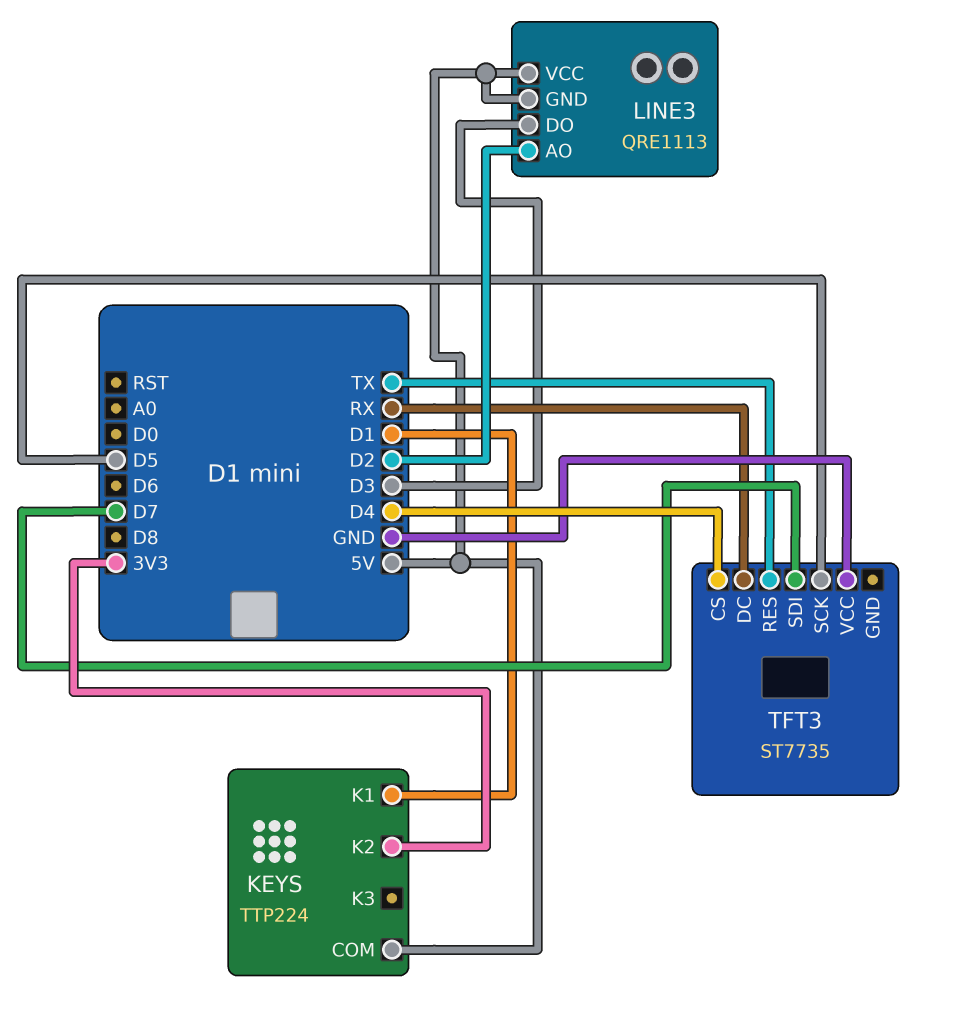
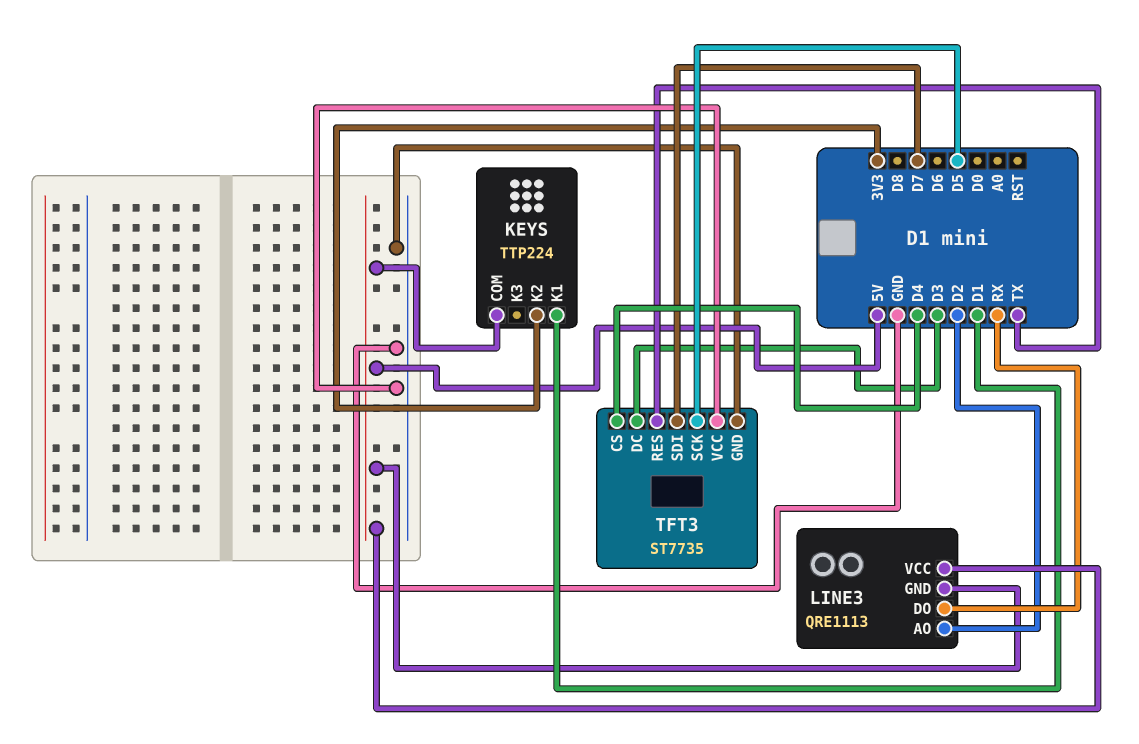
LINE3 pin DO: D3 -> RX
TFT3 pin DC: RX -> D3
TFT3 pin GND: none -> GND

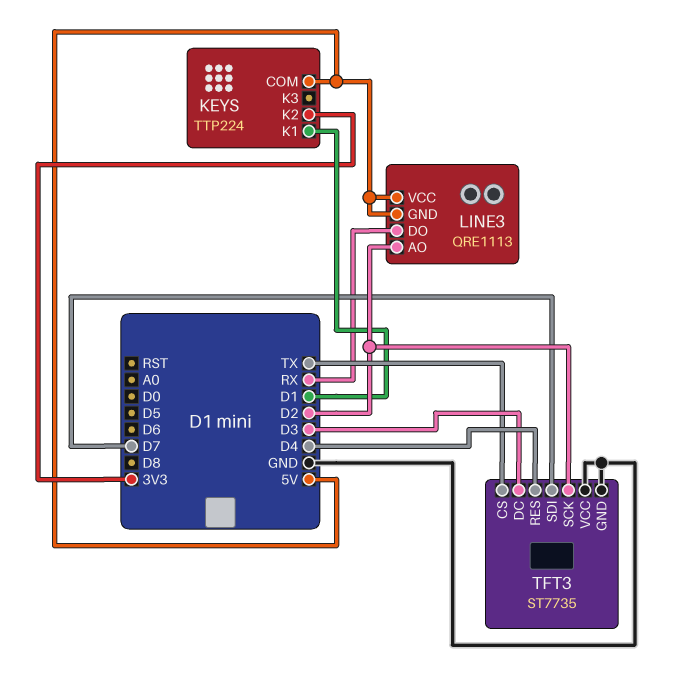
TFT3 pin CS: D4 -> TX
TFT3 pin RES: TX -> D4
TFT3 pin SCK: D5 -> D2

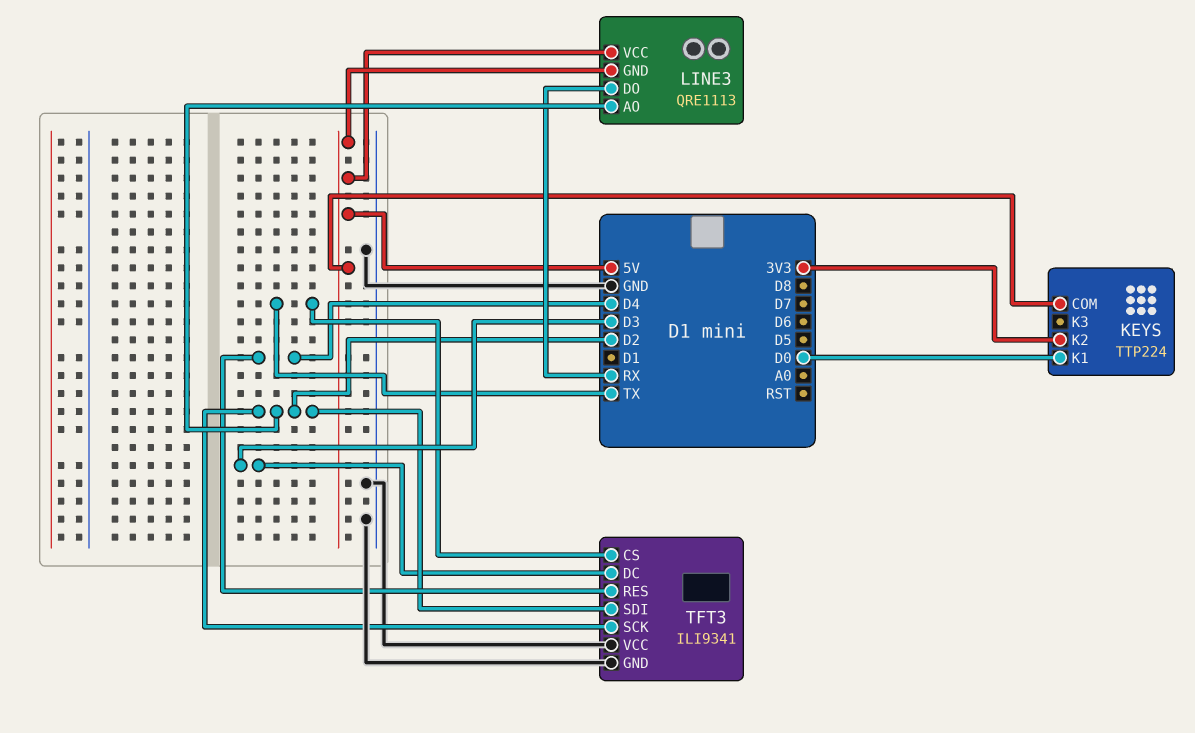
KEYS pin K1: D1 -> D0
TFT3: ST7735 -> ILI9341
TFT3 pin SDI: D7 -> D2

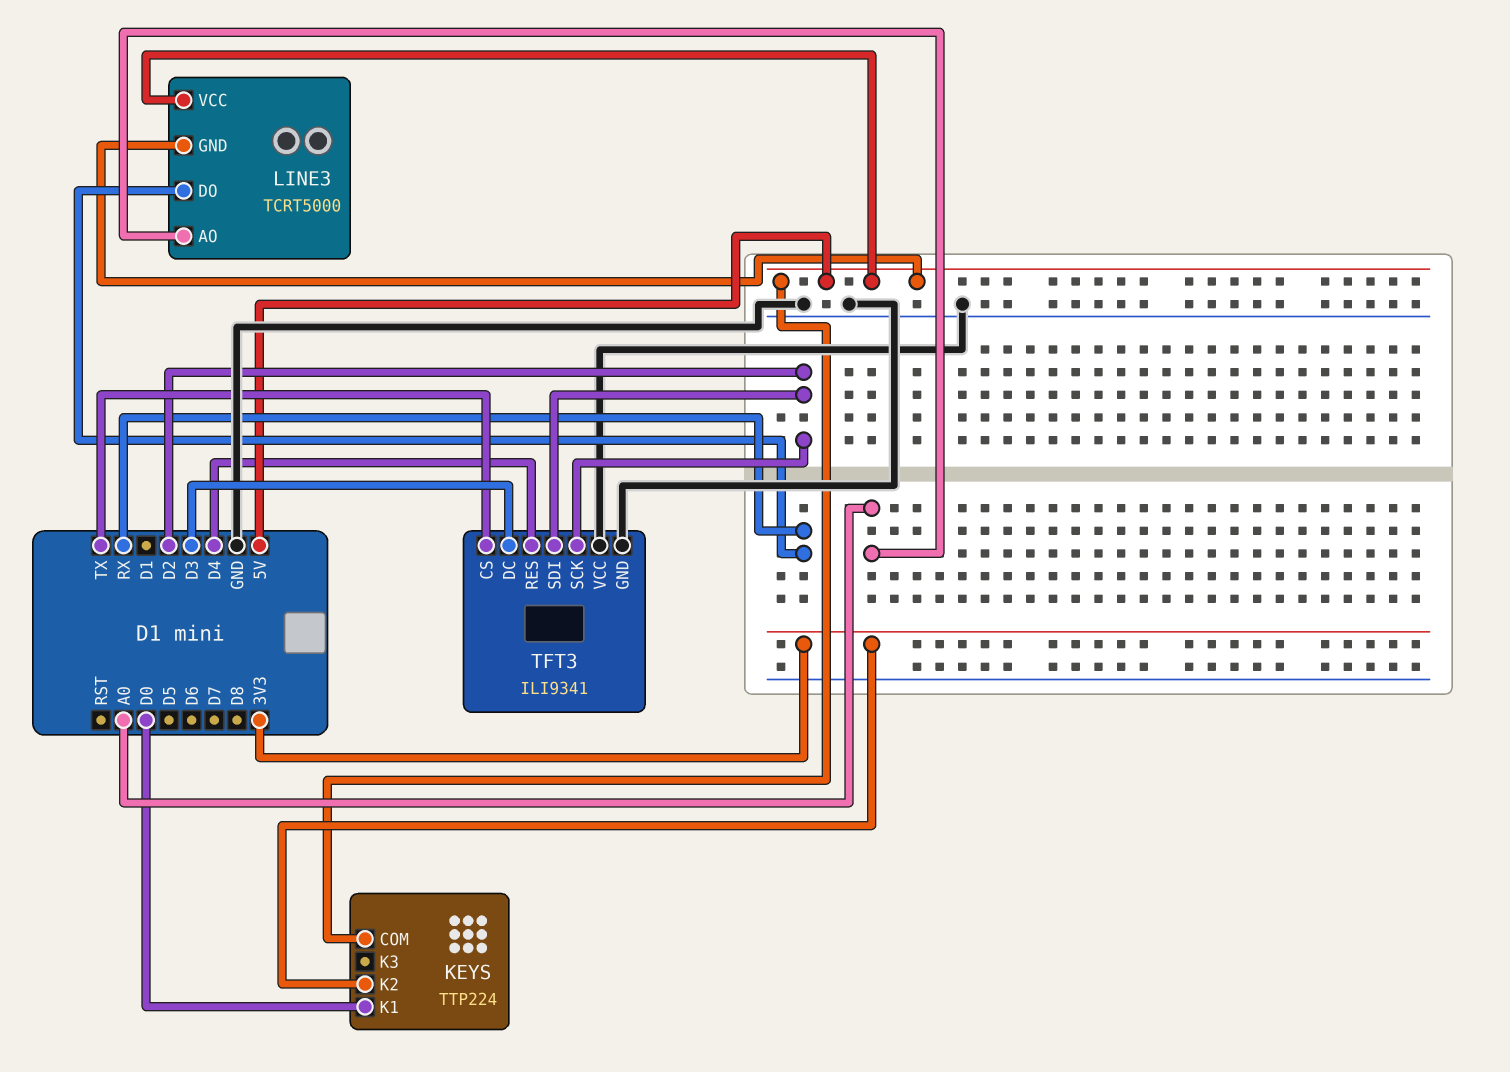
LINE3: QRE1113 -> TCRT5000
LINE3 pin AO: D2 -> A0

